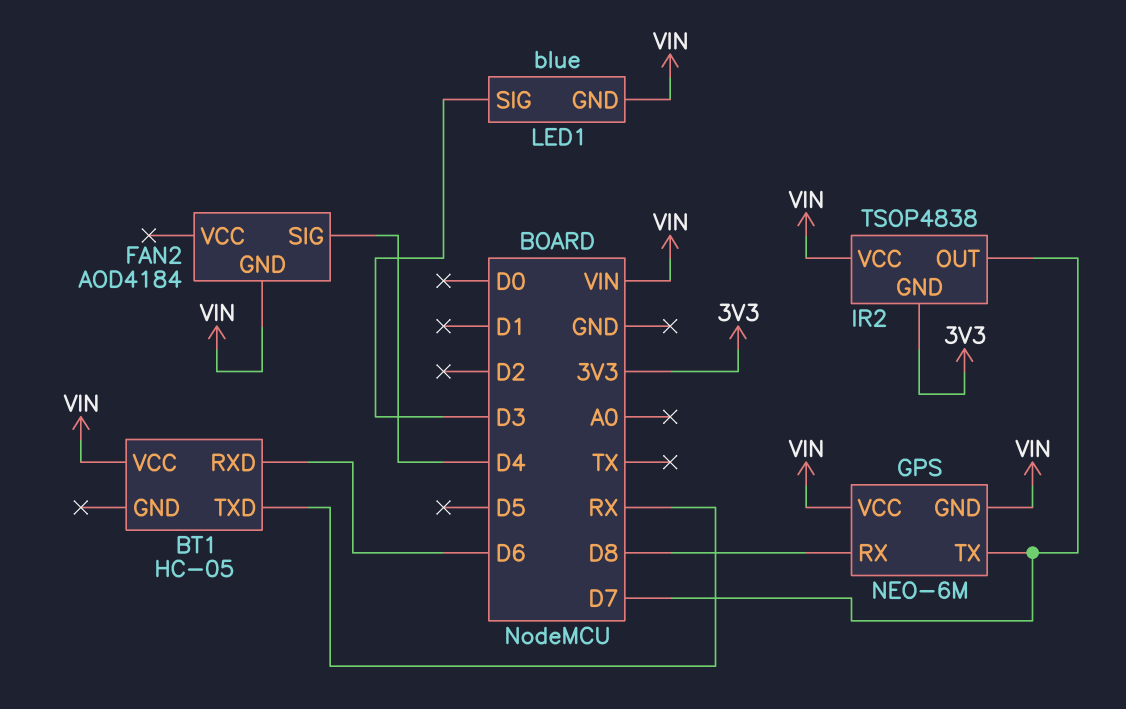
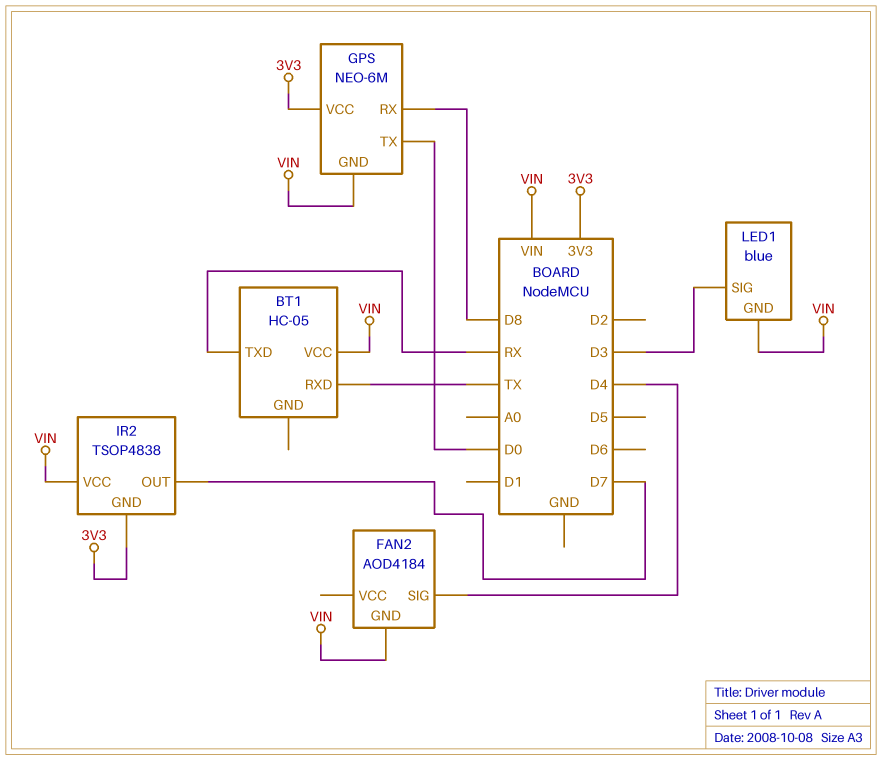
BT1 pin RXD: D6 -> TX
GPS pin TX: D7 -> D0
GPS pin VCC: VIN -> 3V3

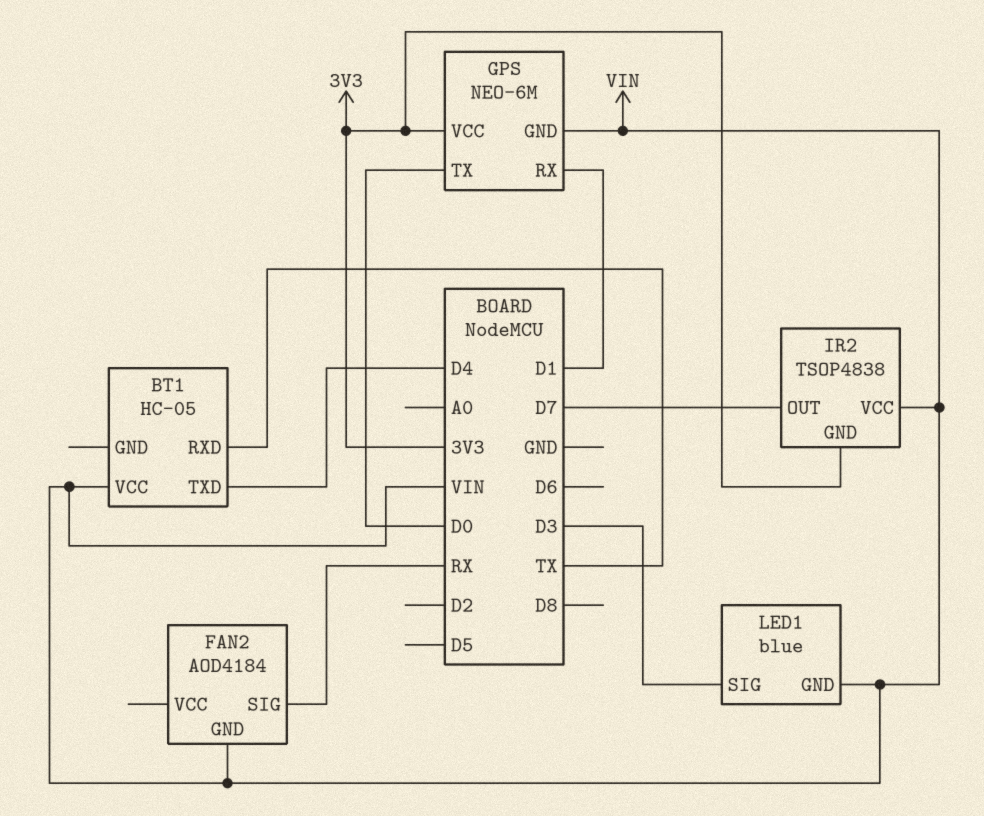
BT1 pin TXD: RX -> D4
FAN2 pin SIG: D4 -> RX
GPS pin RX: D8 -> D1

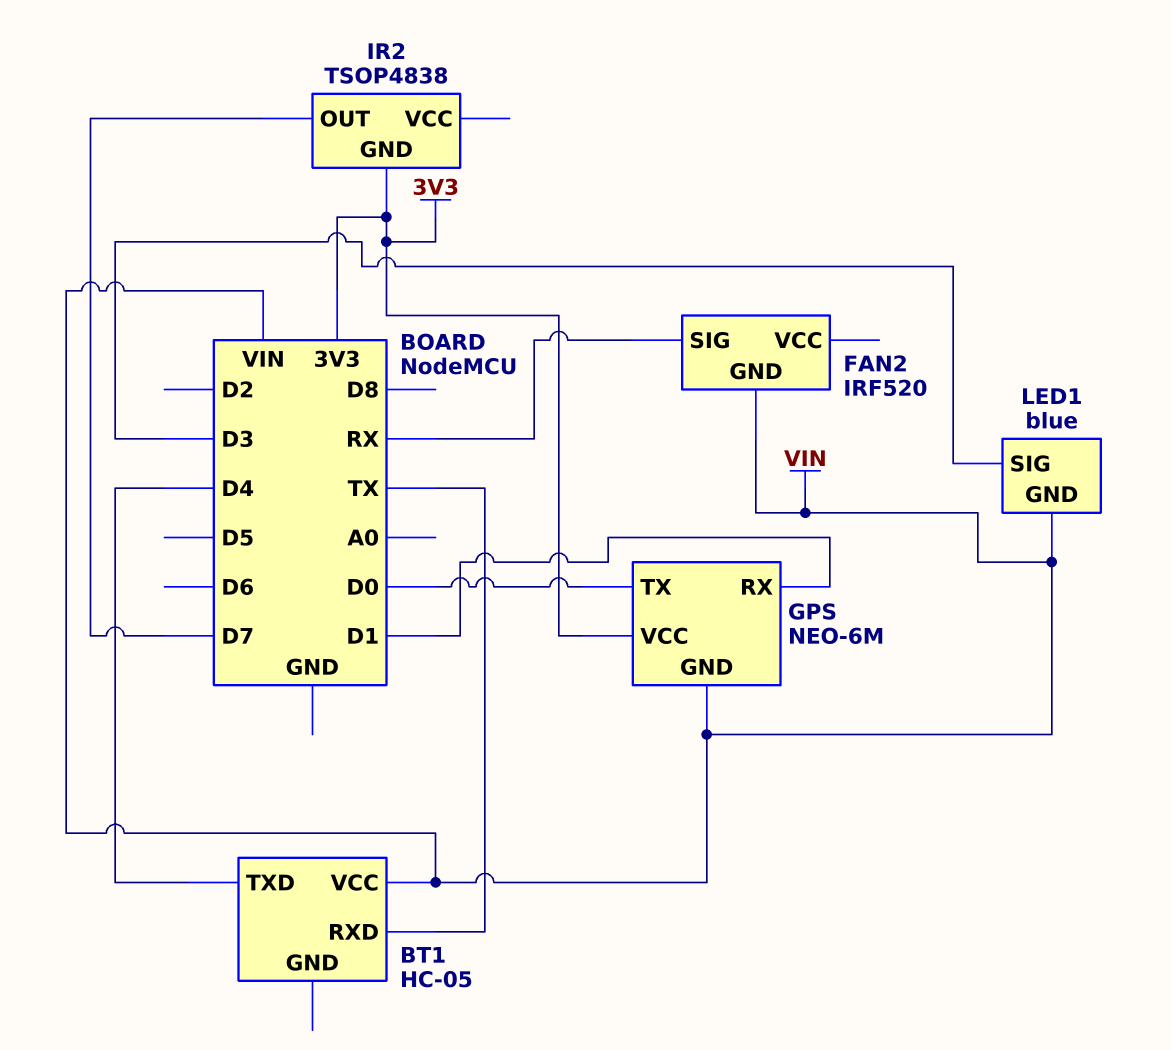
FAN2: AOD4184 -> IRF520
IR2 pin VCC: VIN -> none

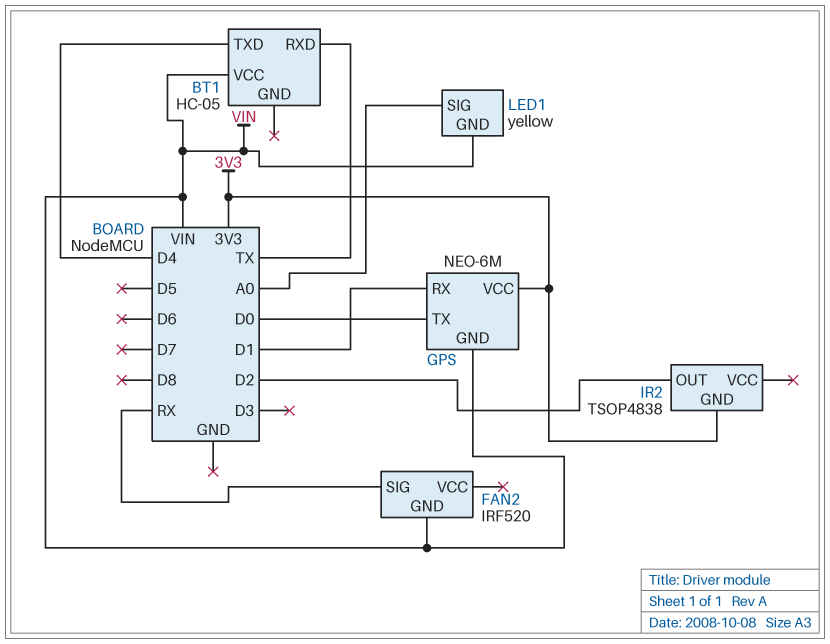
IR2 pin OUT: D7 -> D2
LED1: blue -> yellow
LED1 pin SIG: D3 -> A0

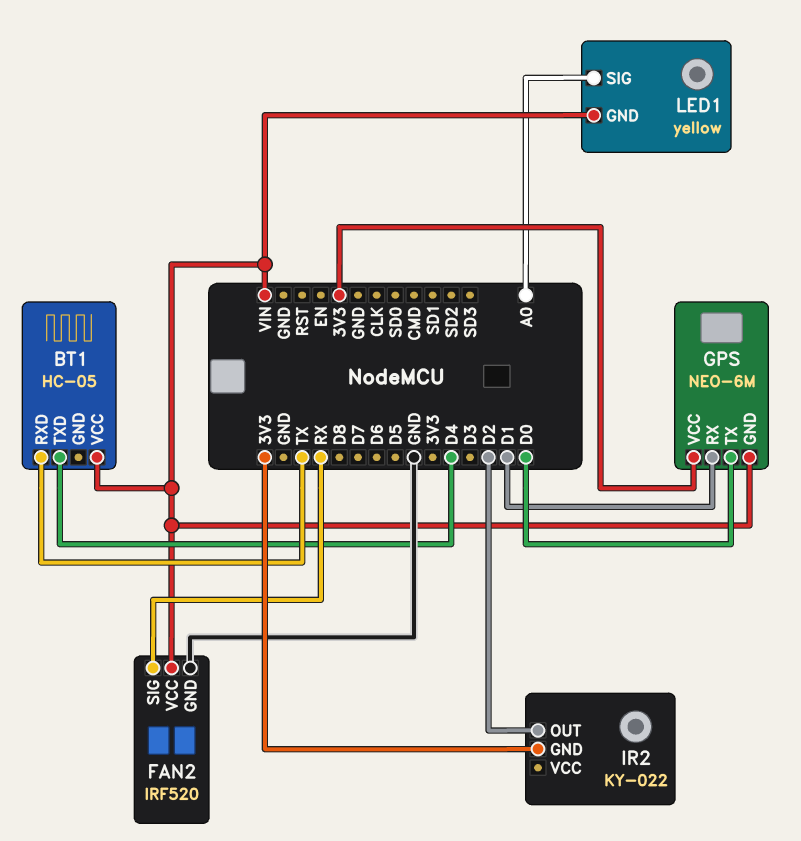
FAN2 pin GND: VIN -> GND
FAN2 pin VCC: none -> VIN
IR2: TSOP4838 -> KY-022

